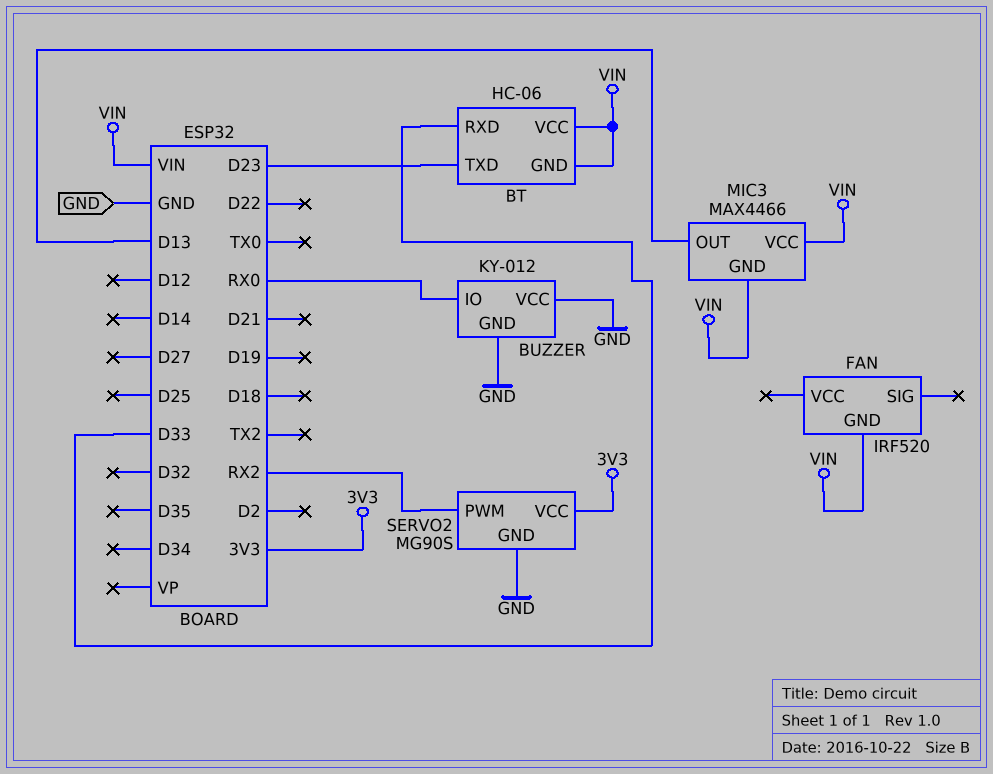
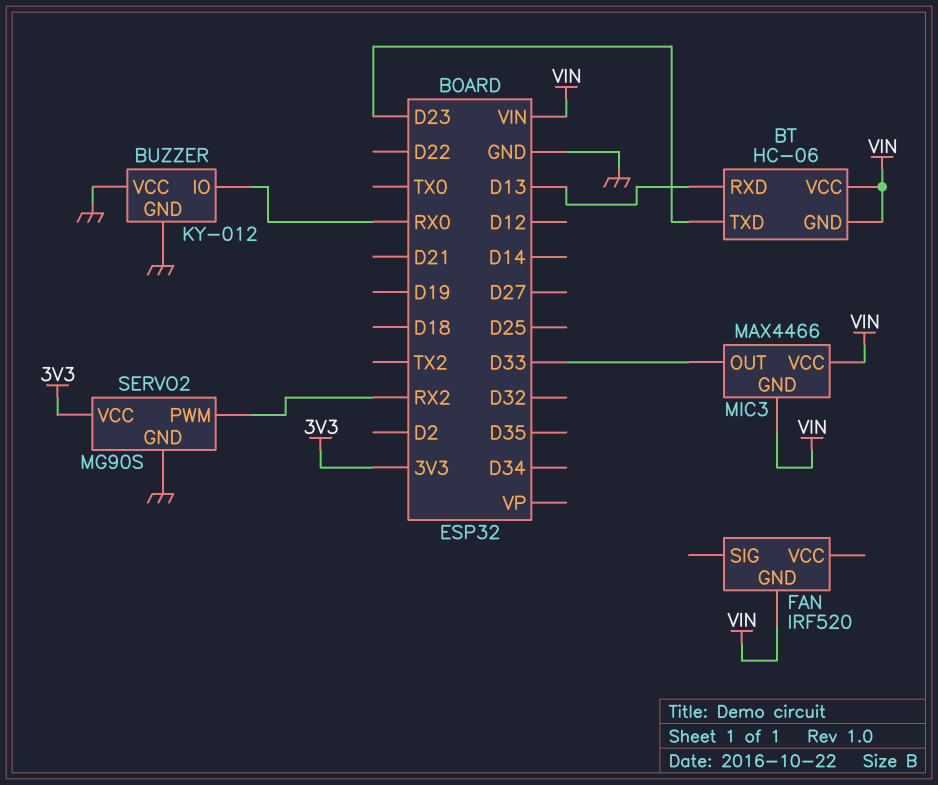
BT pin RXD: D33 -> D13
MIC3 pin OUT: D13 -> D33

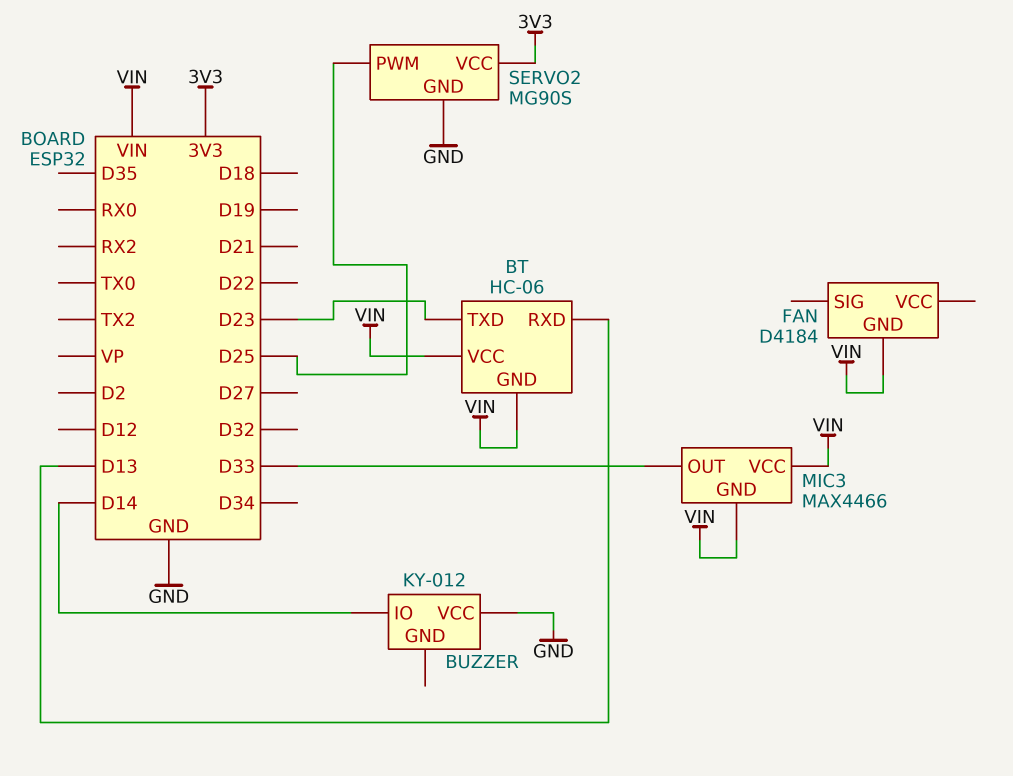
BUZZER pin GND: GND -> none
BUZZER pin IO: RX0 -> D14
FAN: IRF520 -> D4184
SERVO2 pin PWM: RX2 -> D25

